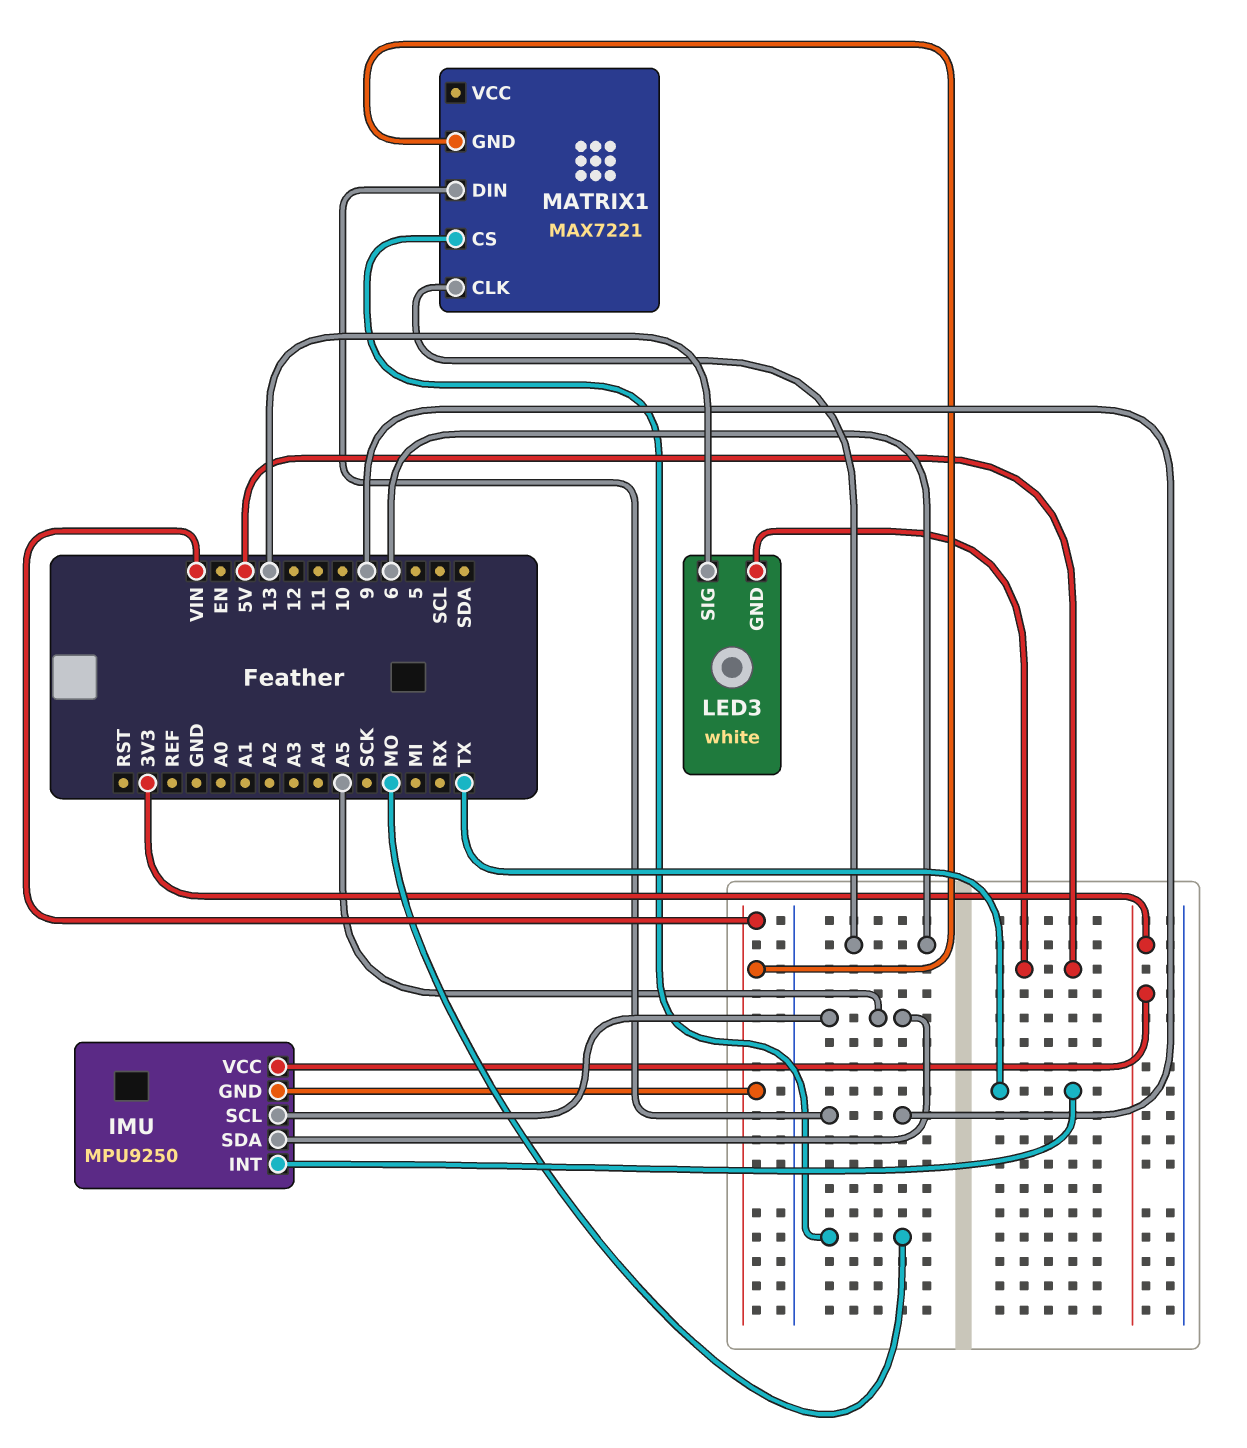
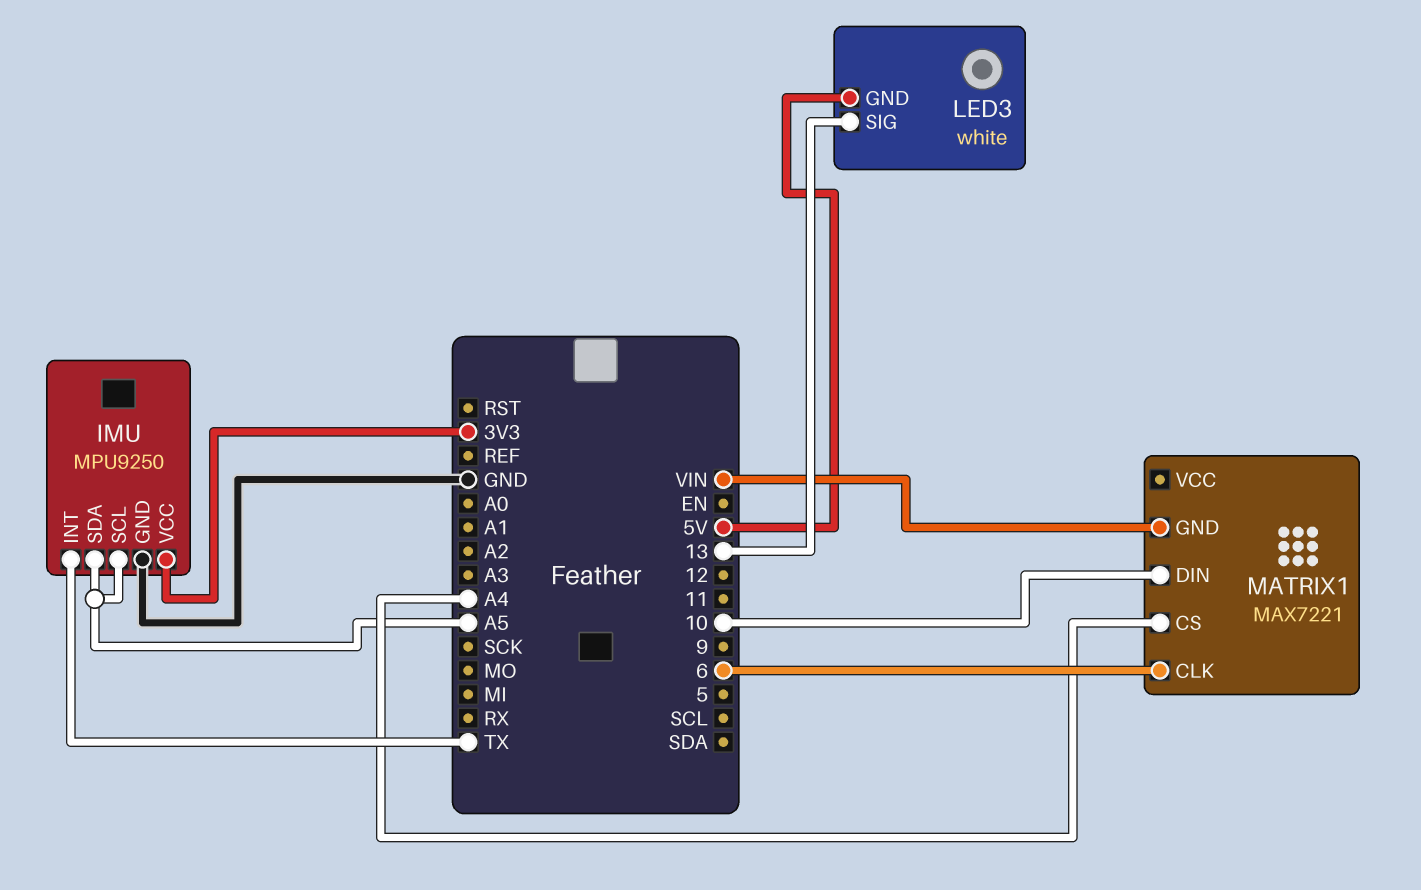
IMU pin GND: VIN -> GND
MATRIX1 pin CS: MO -> A4
MATRIX1 pin DIN: 9 -> 10

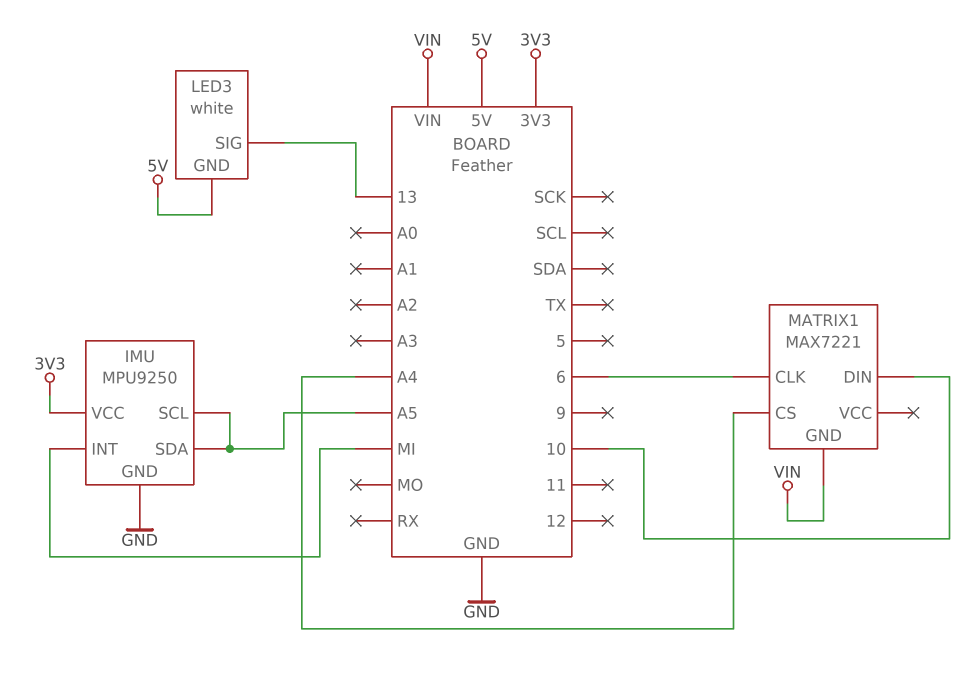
IMU pin INT: TX -> MI

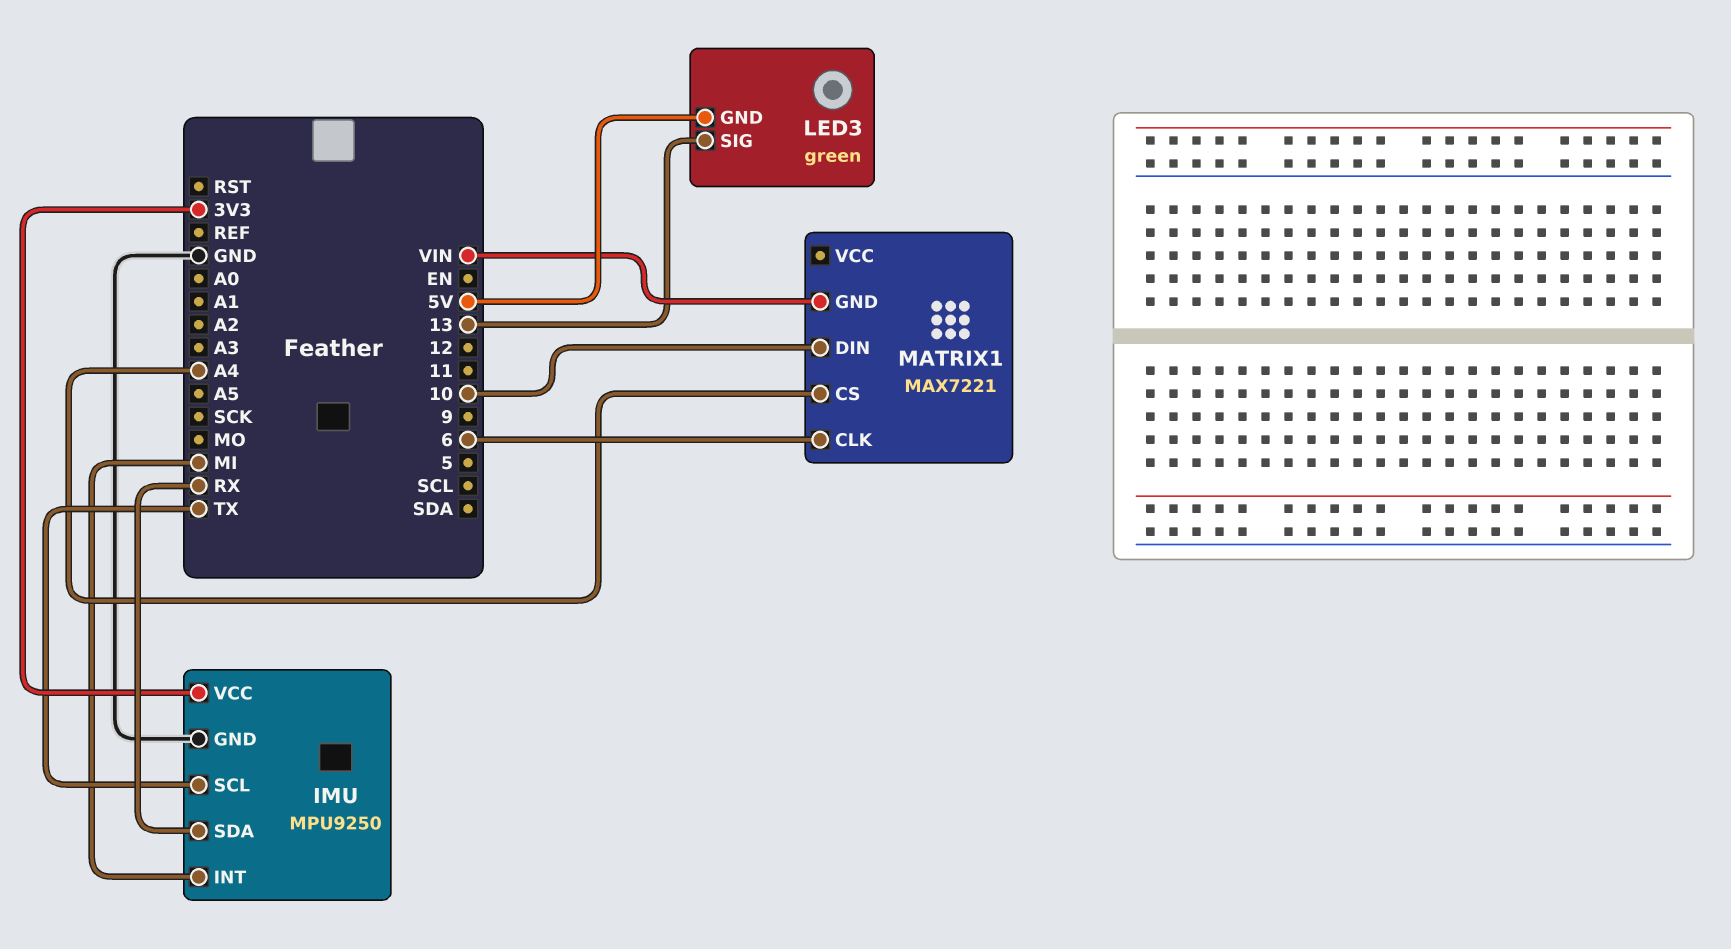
IMU pin SCL: A5 -> TX
IMU pin SDA: A5 -> RX
LED3: white -> green

